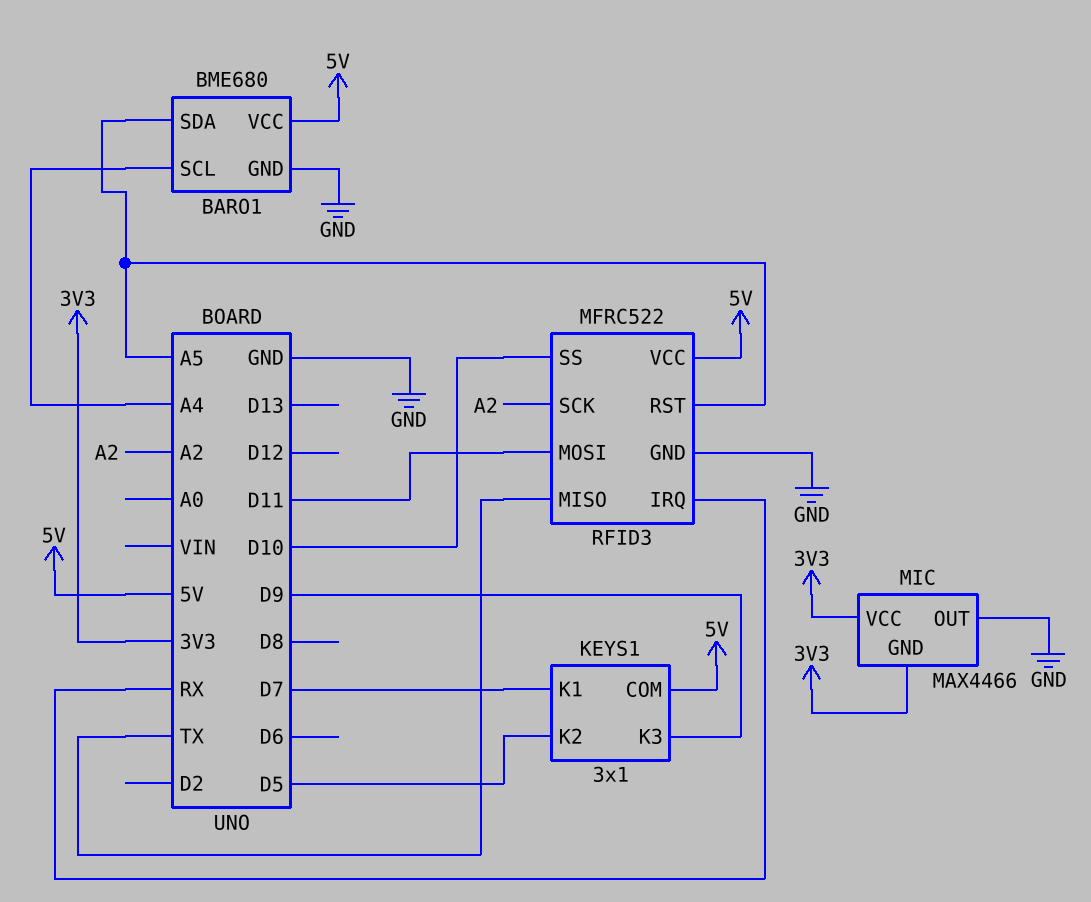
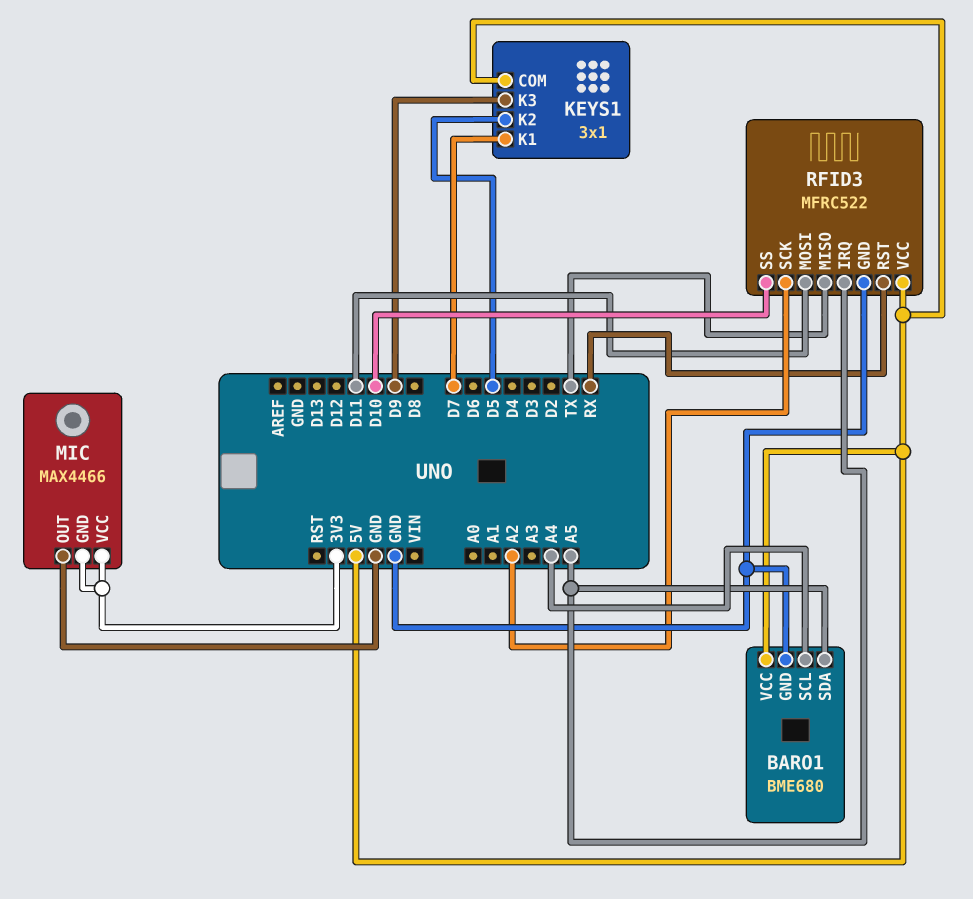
RFID3 pin IRQ: RX -> A5
RFID3 pin RST: A5 -> RX

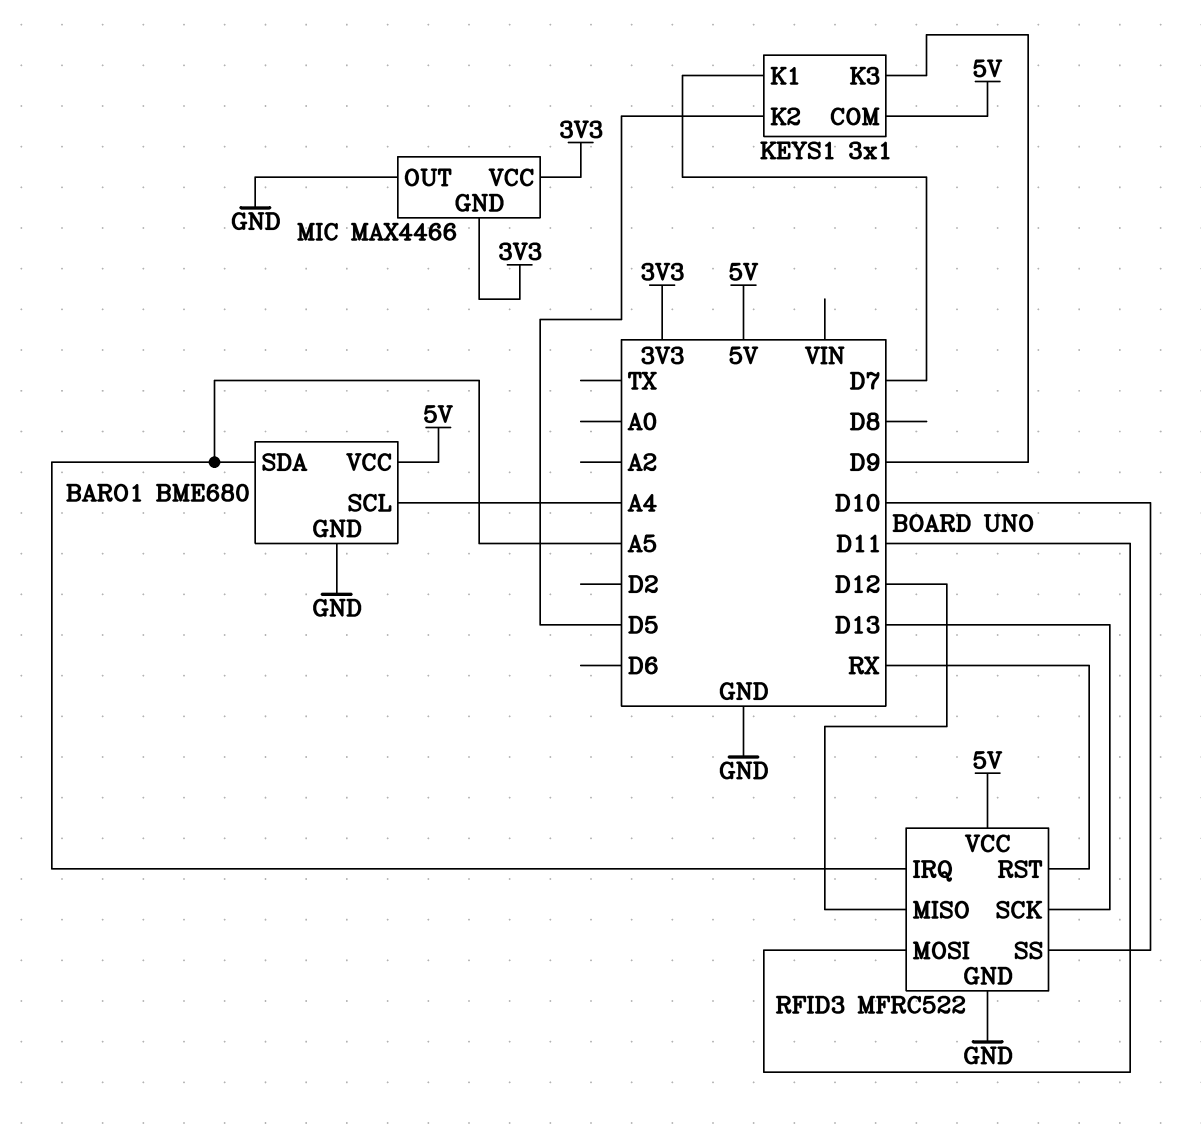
RFID3 pin MISO: TX -> D12
RFID3 pin SCK: A2 -> D13

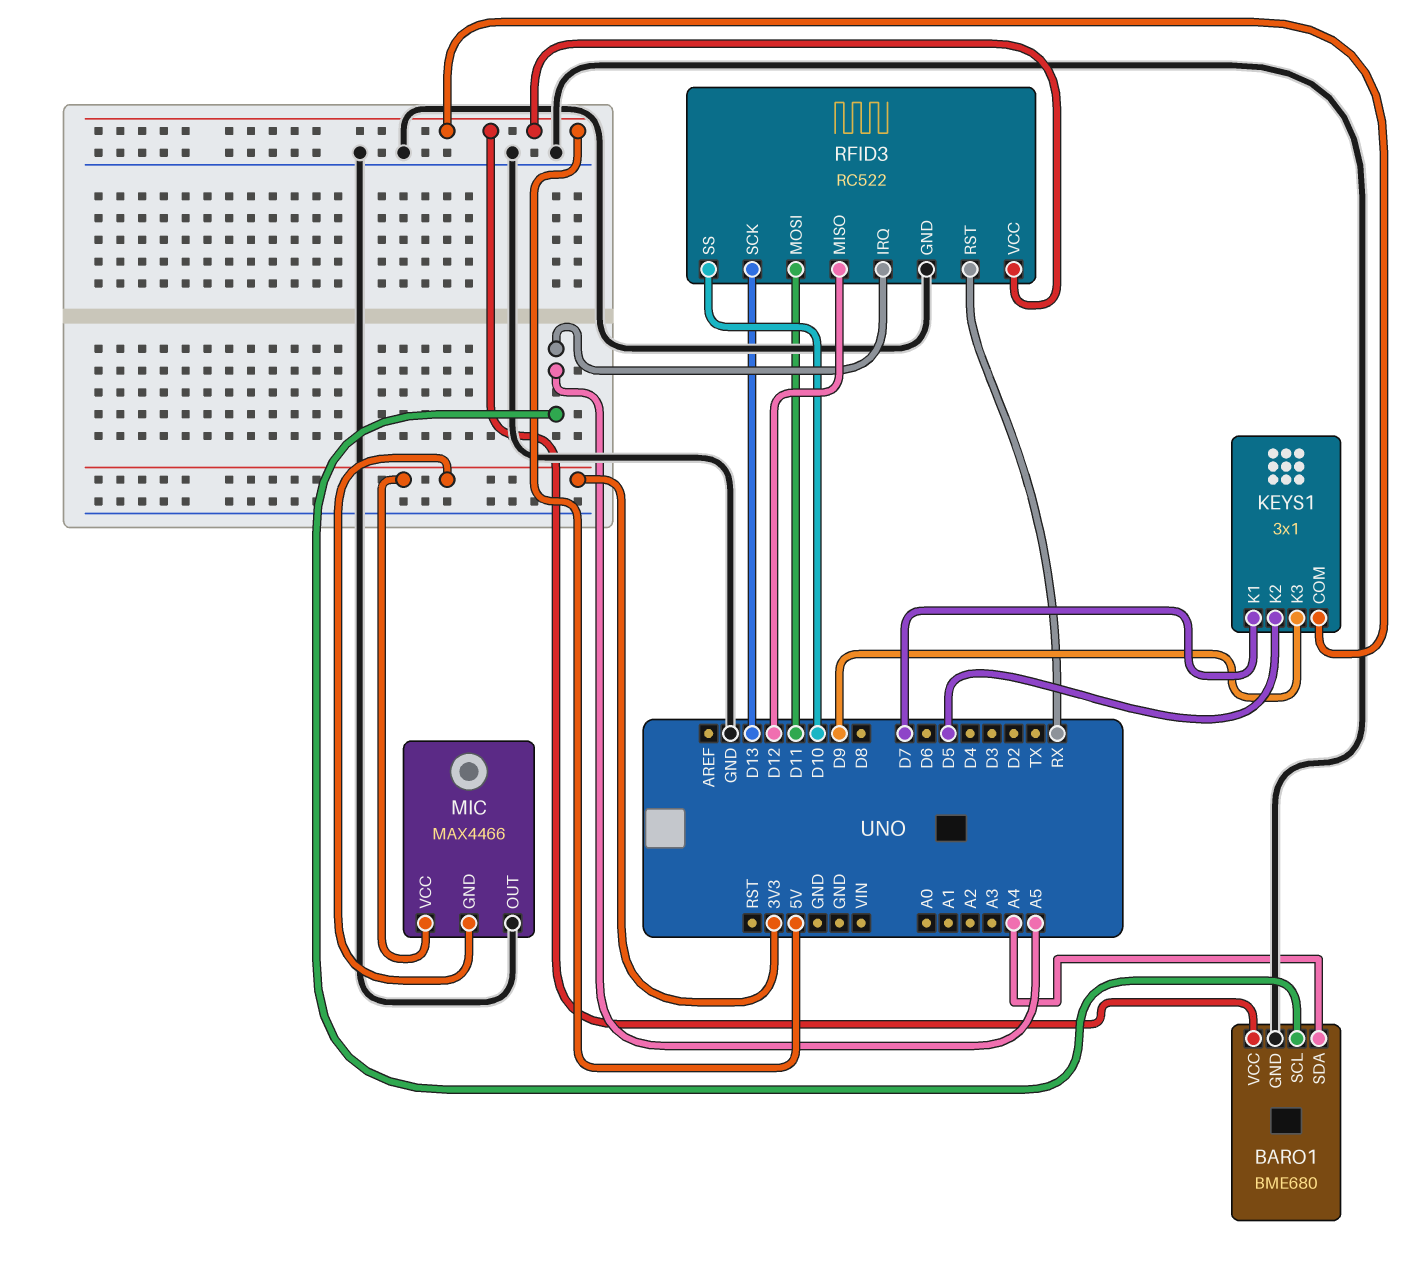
BARO1 pin SCL: A4 -> A5
BARO1 pin SDA: A5 -> A4
RFID3: MFRC522 -> RC522

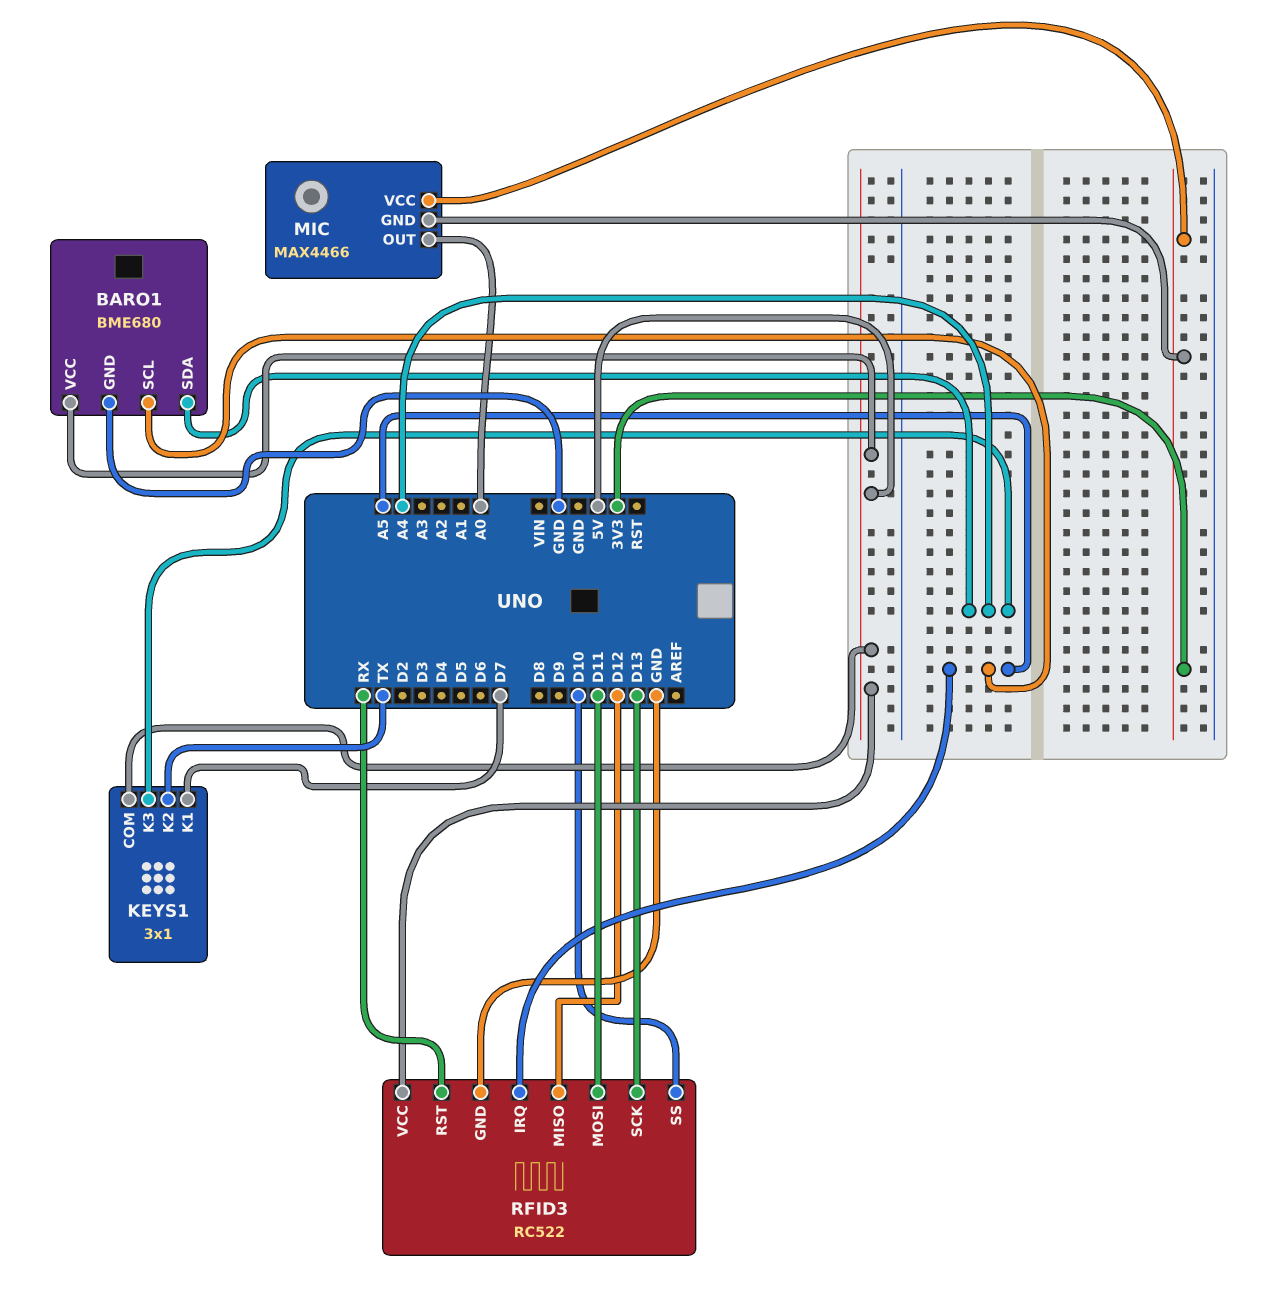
KEYS1 pin K2: D5 -> TX
KEYS1 pin K3: D9 -> A4
MIC pin OUT: GND -> A0

